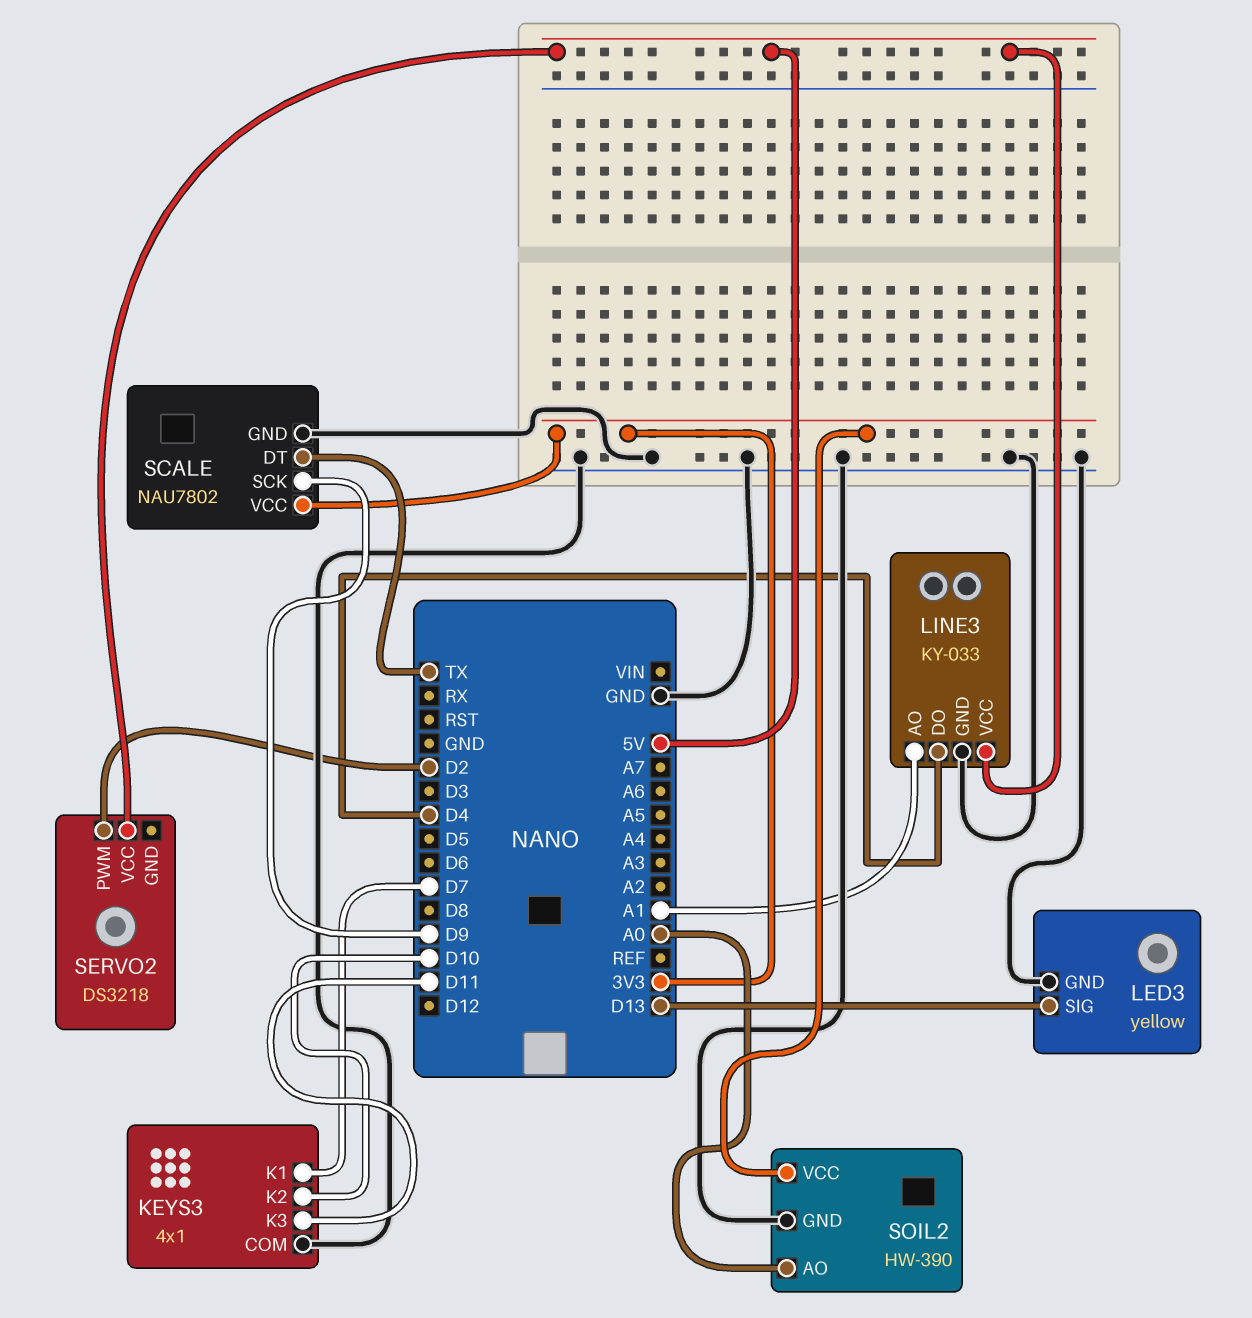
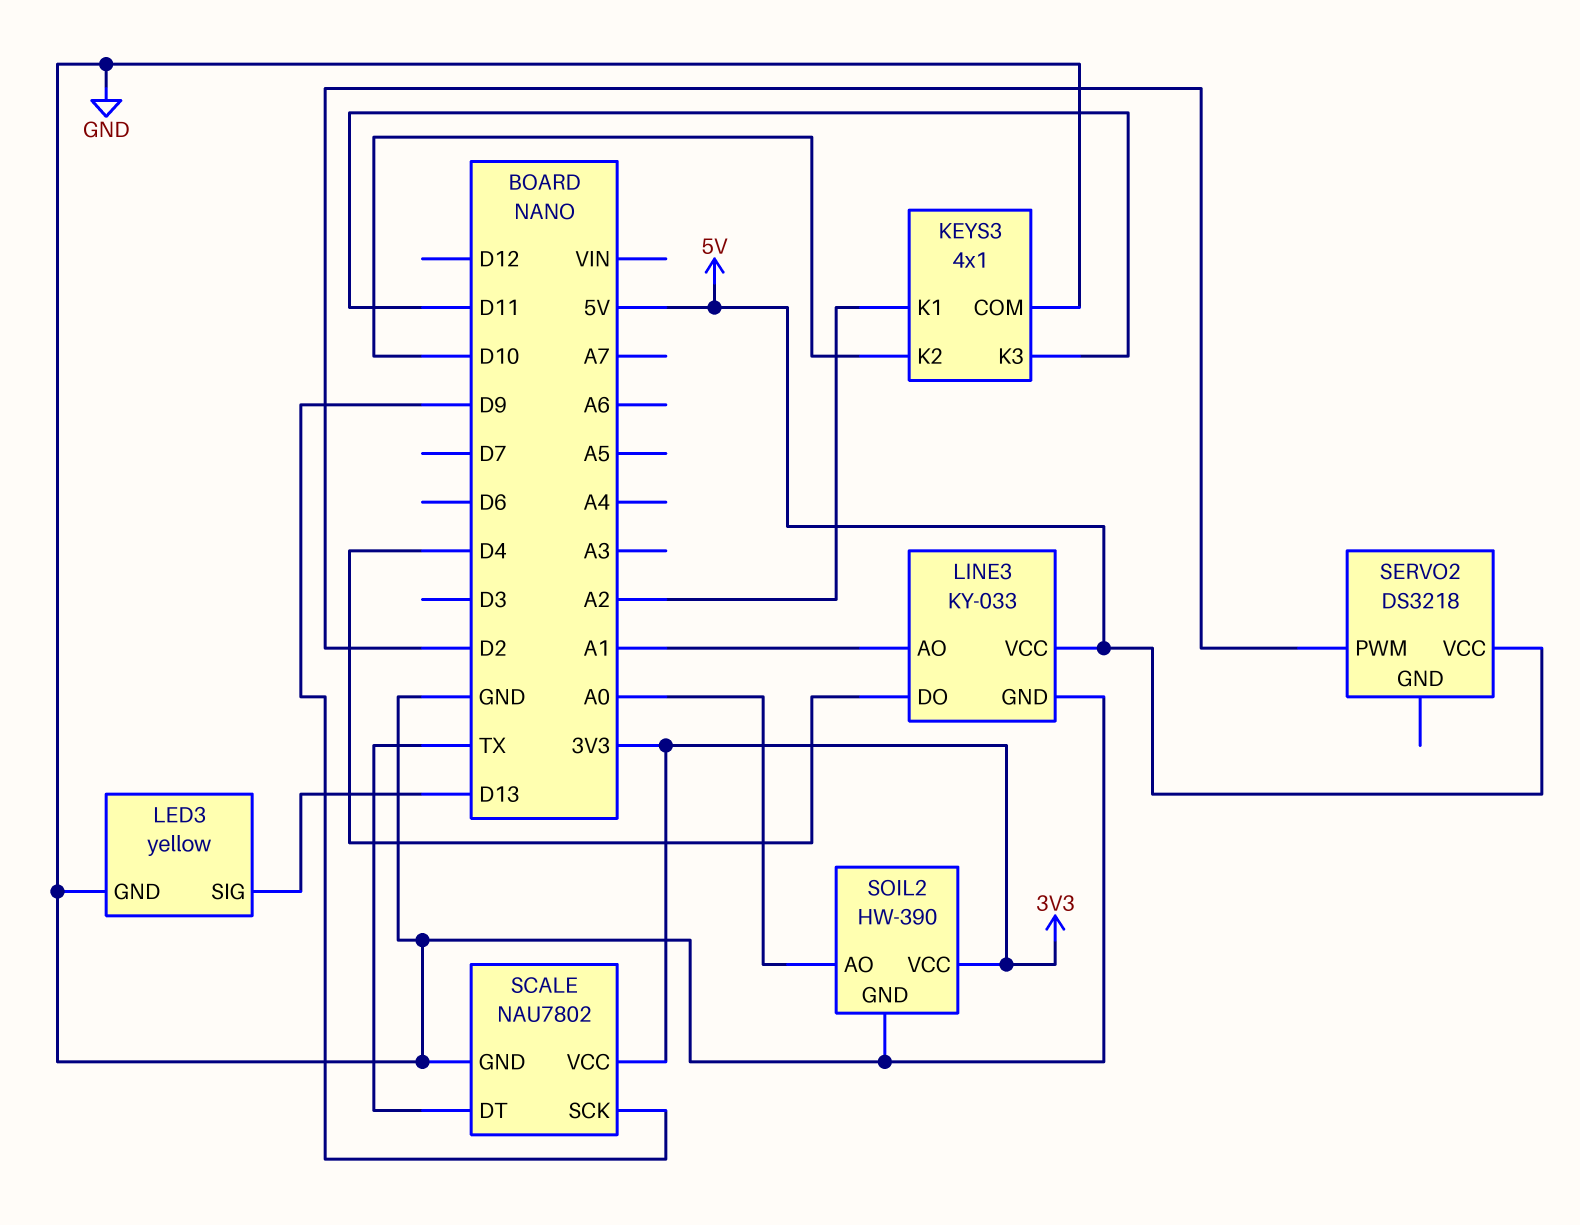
KEYS3 pin K1: D7 -> A2

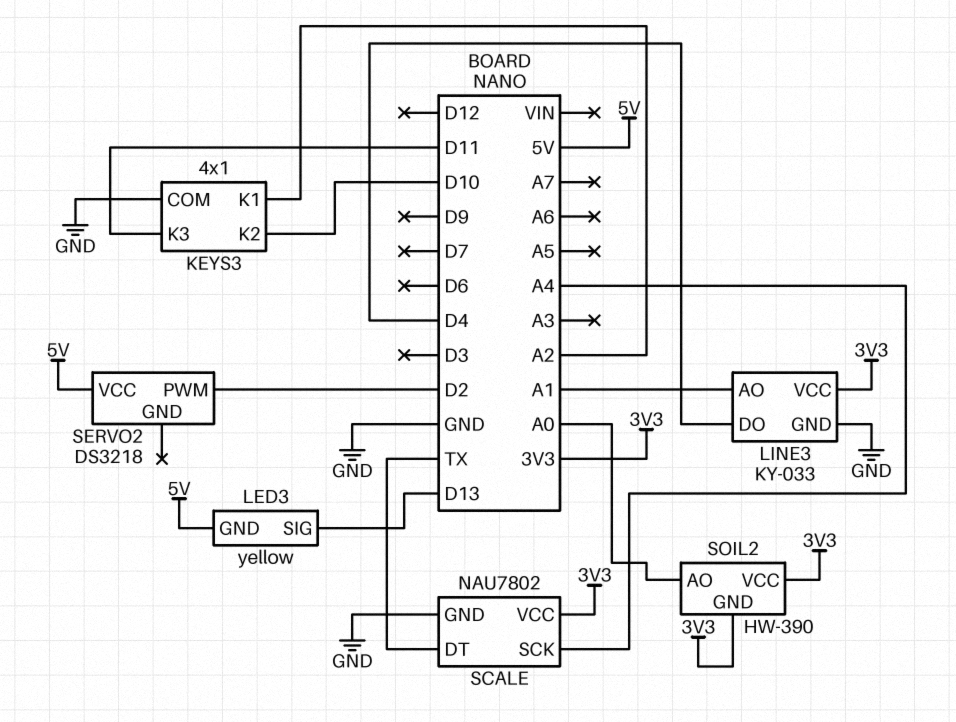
LED3 pin GND: GND -> 5V
LINE3 pin VCC: 5V -> 3V3
SCALE pin SCK: D9 -> A4
SOIL2 pin GND: GND -> 3V3

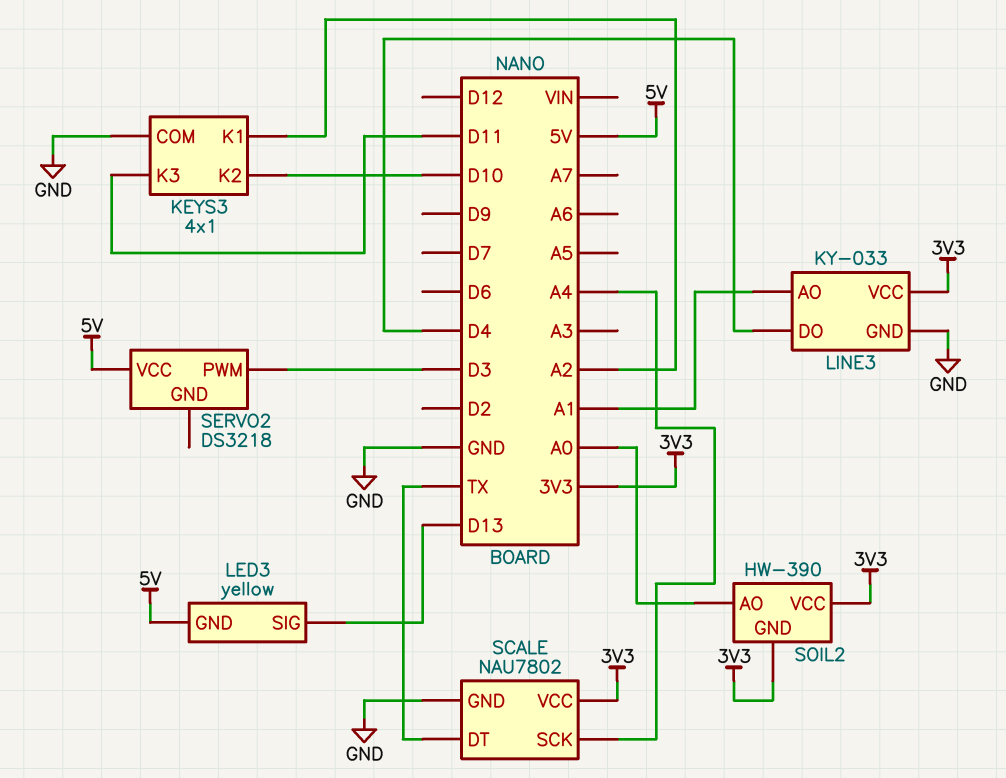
SERVO2 pin PWM: D2 -> D3

